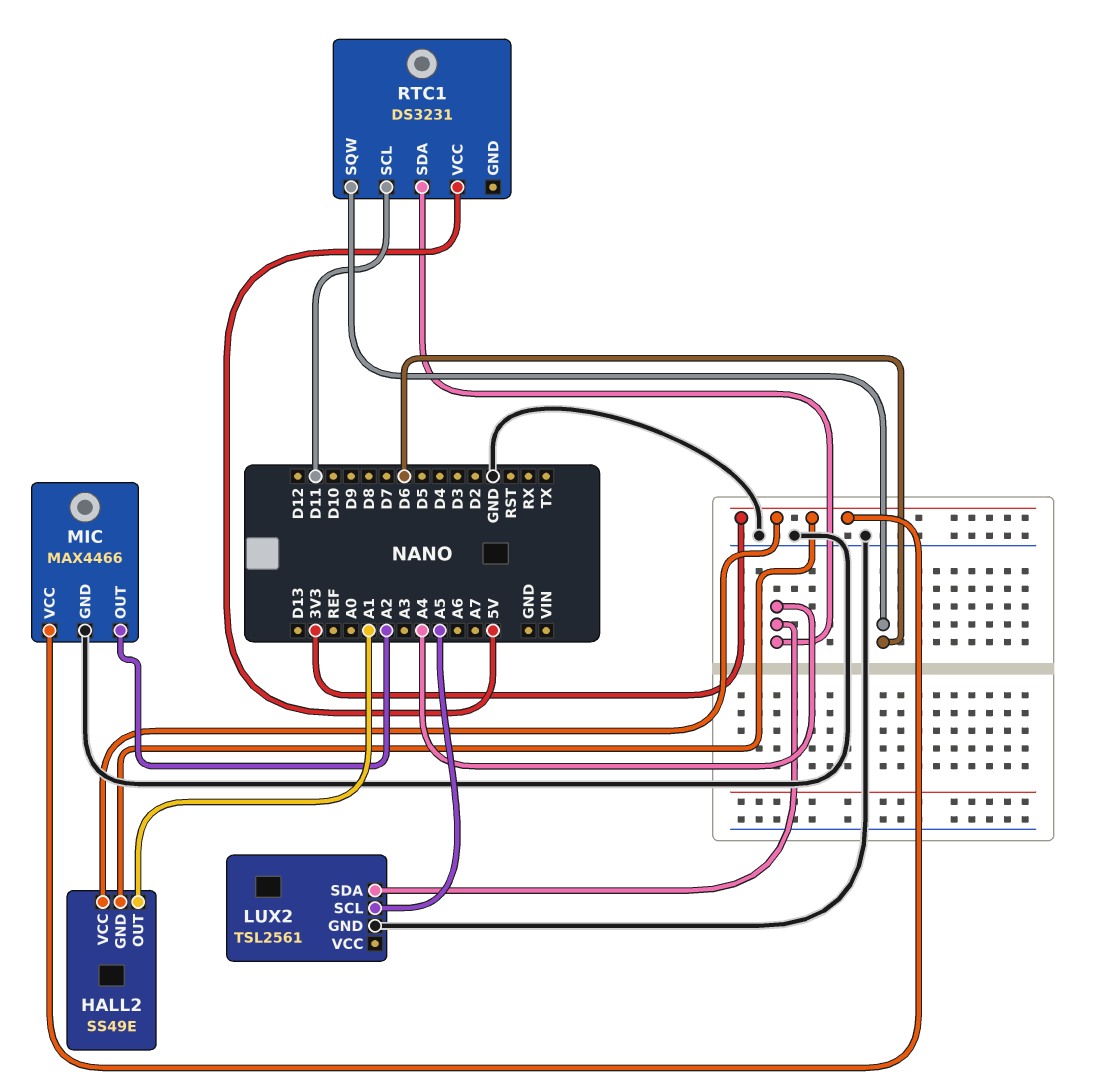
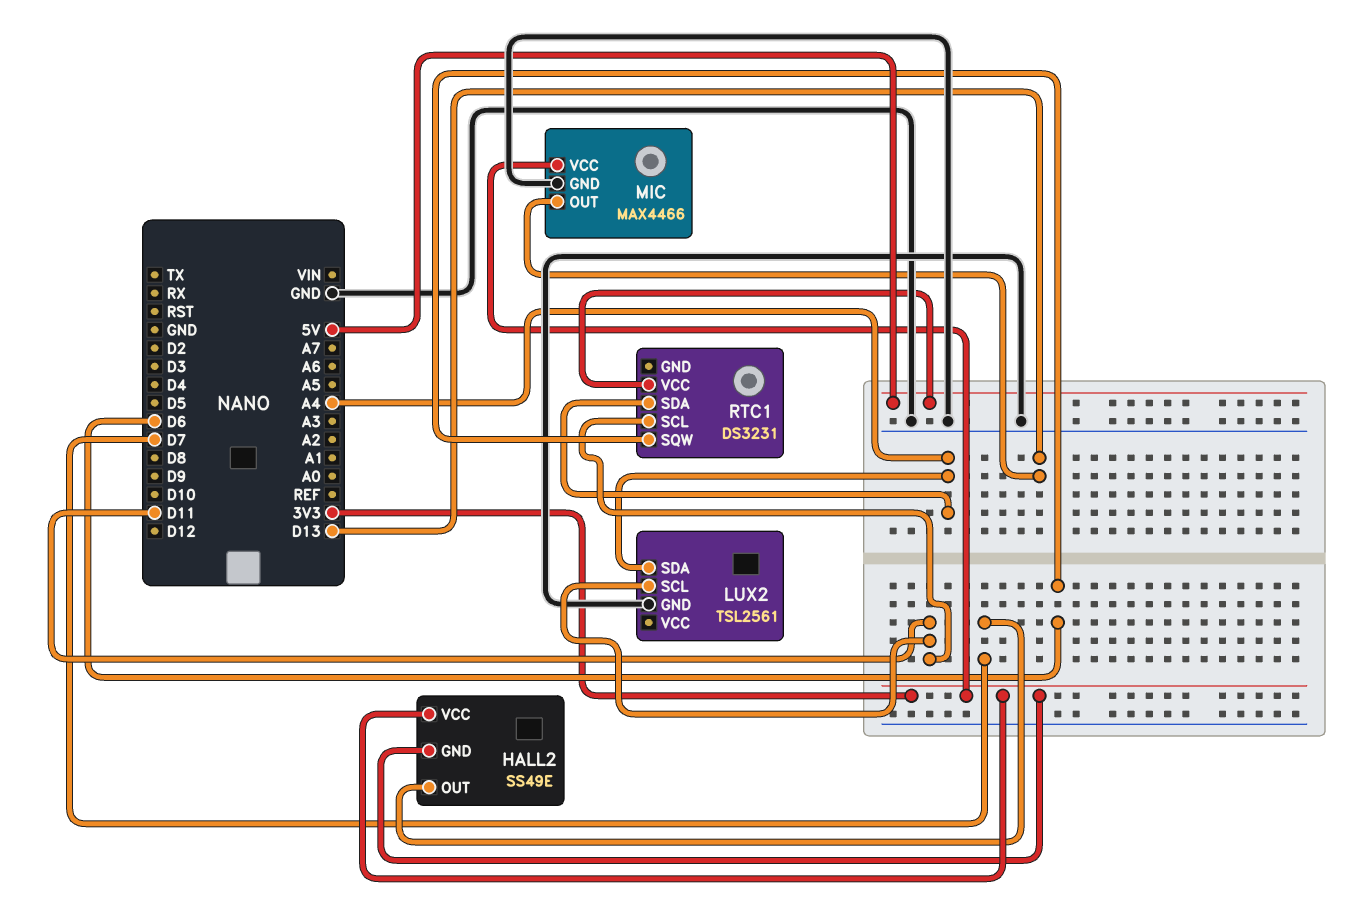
HALL2 pin OUT: A1 -> D7
LUX2 pin SCL: A5 -> D11
MIC pin OUT: A2 -> D13

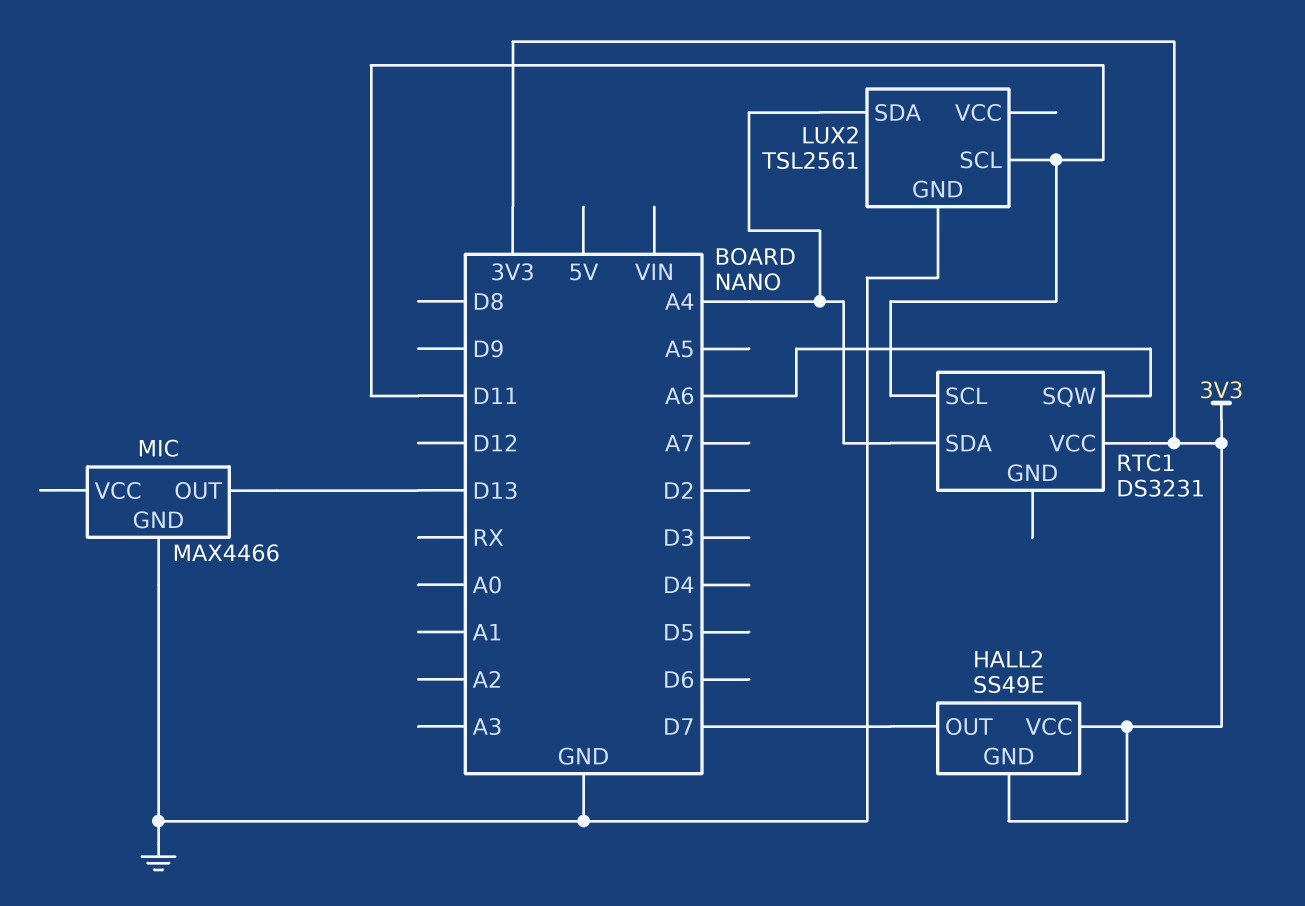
MIC pin VCC: 3V3 -> none
RTC1 pin SQW: D6 -> A6
RTC1 pin VCC: 5V -> 3V3

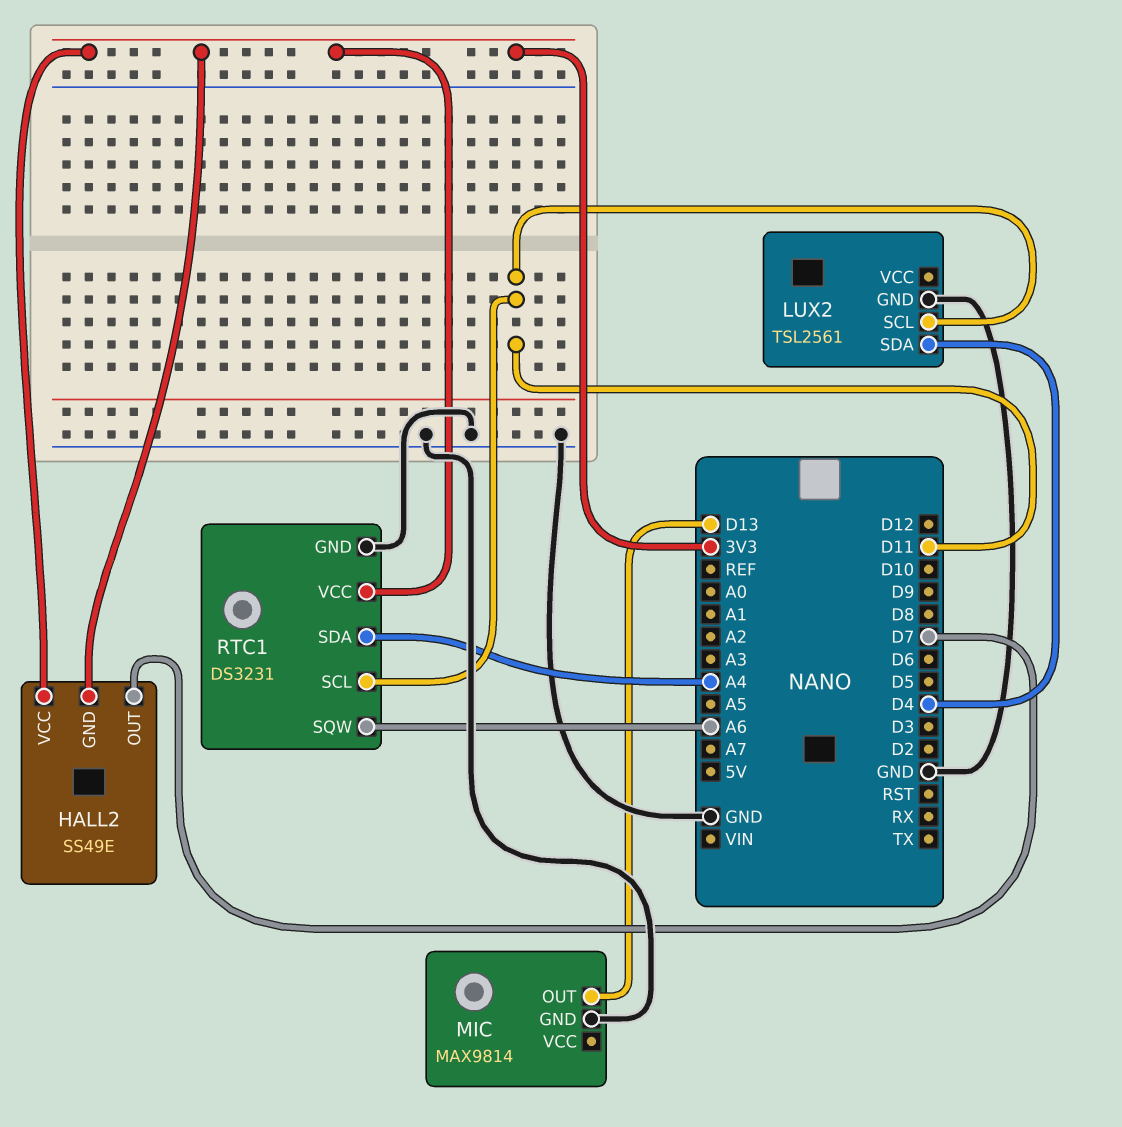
LUX2 pin SDA: A4 -> D4
MIC: MAX4466 -> MAX9814
RTC1 pin GND: none -> GND

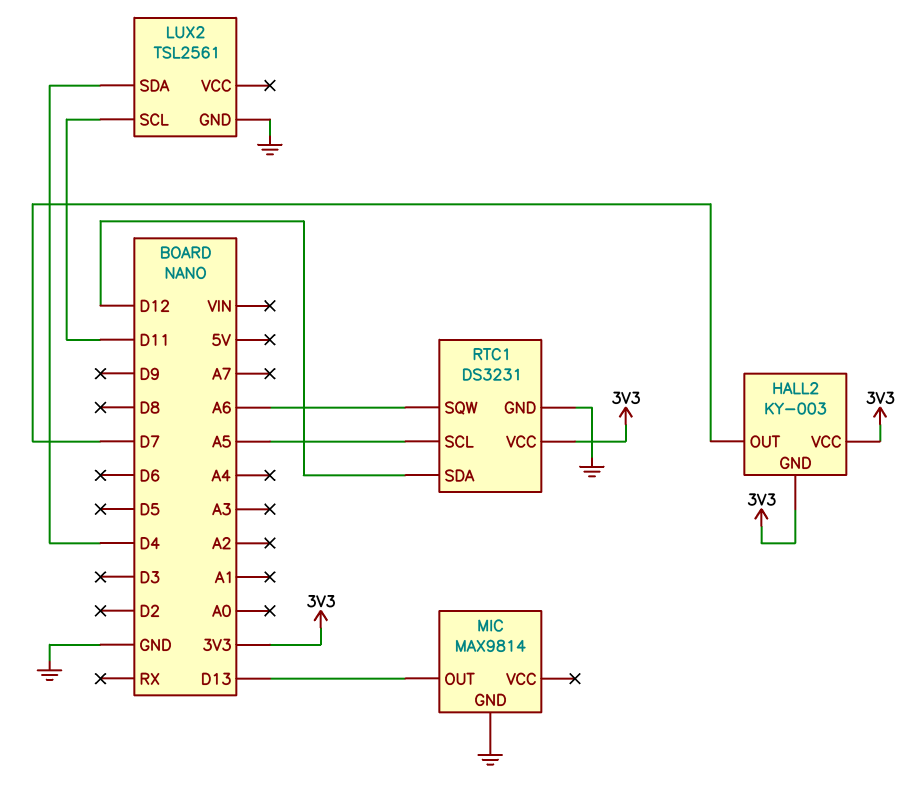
HALL2: SS49E -> KY-003
RTC1 pin SCL: D11 -> A5
RTC1 pin SDA: A4 -> D12

